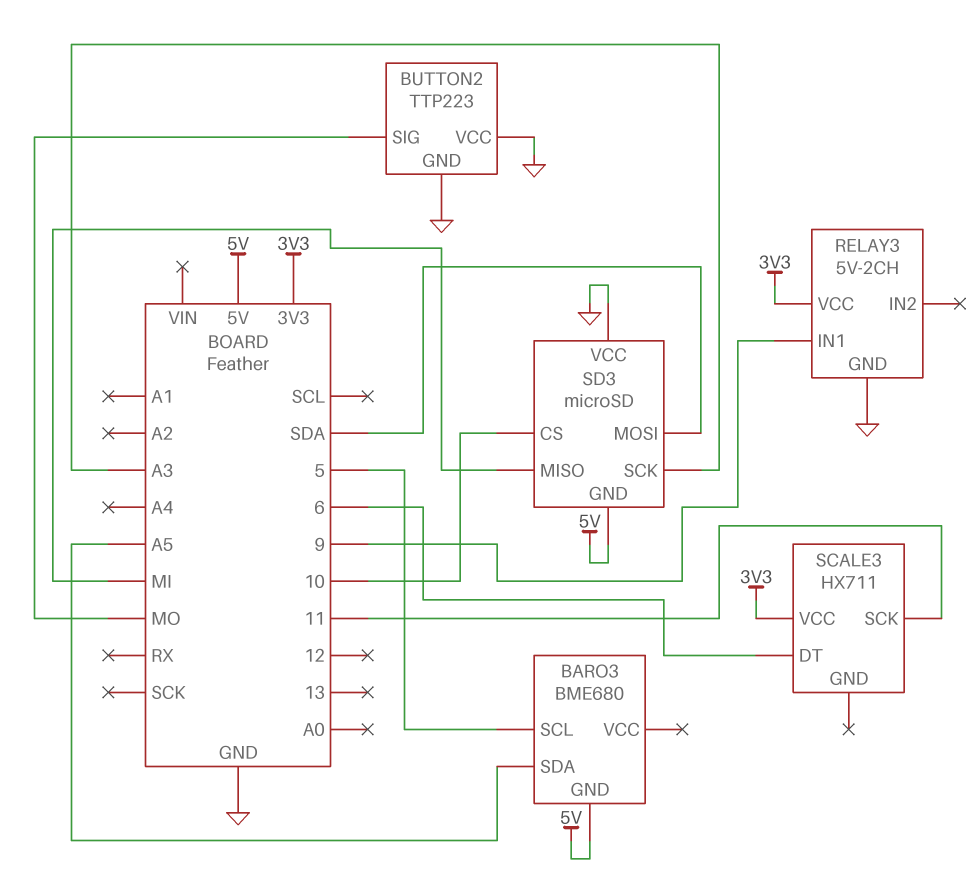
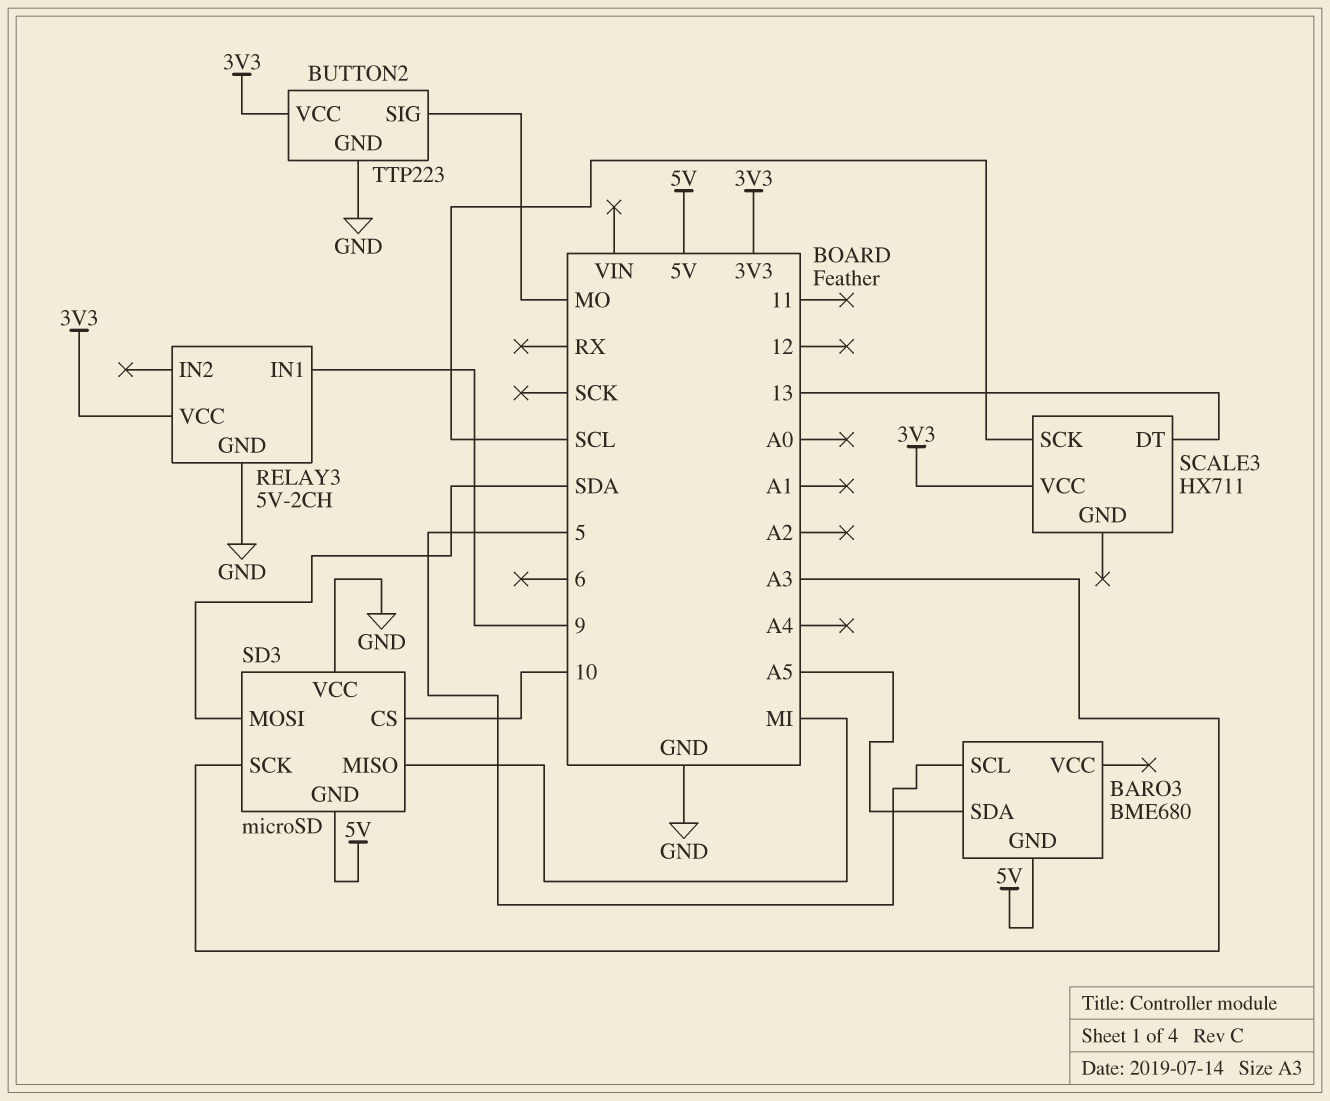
BUTTON2 pin VCC: GND -> 3V3
SCALE3 pin DT: 6 -> 13
SCALE3 pin SCK: 11 -> SCL

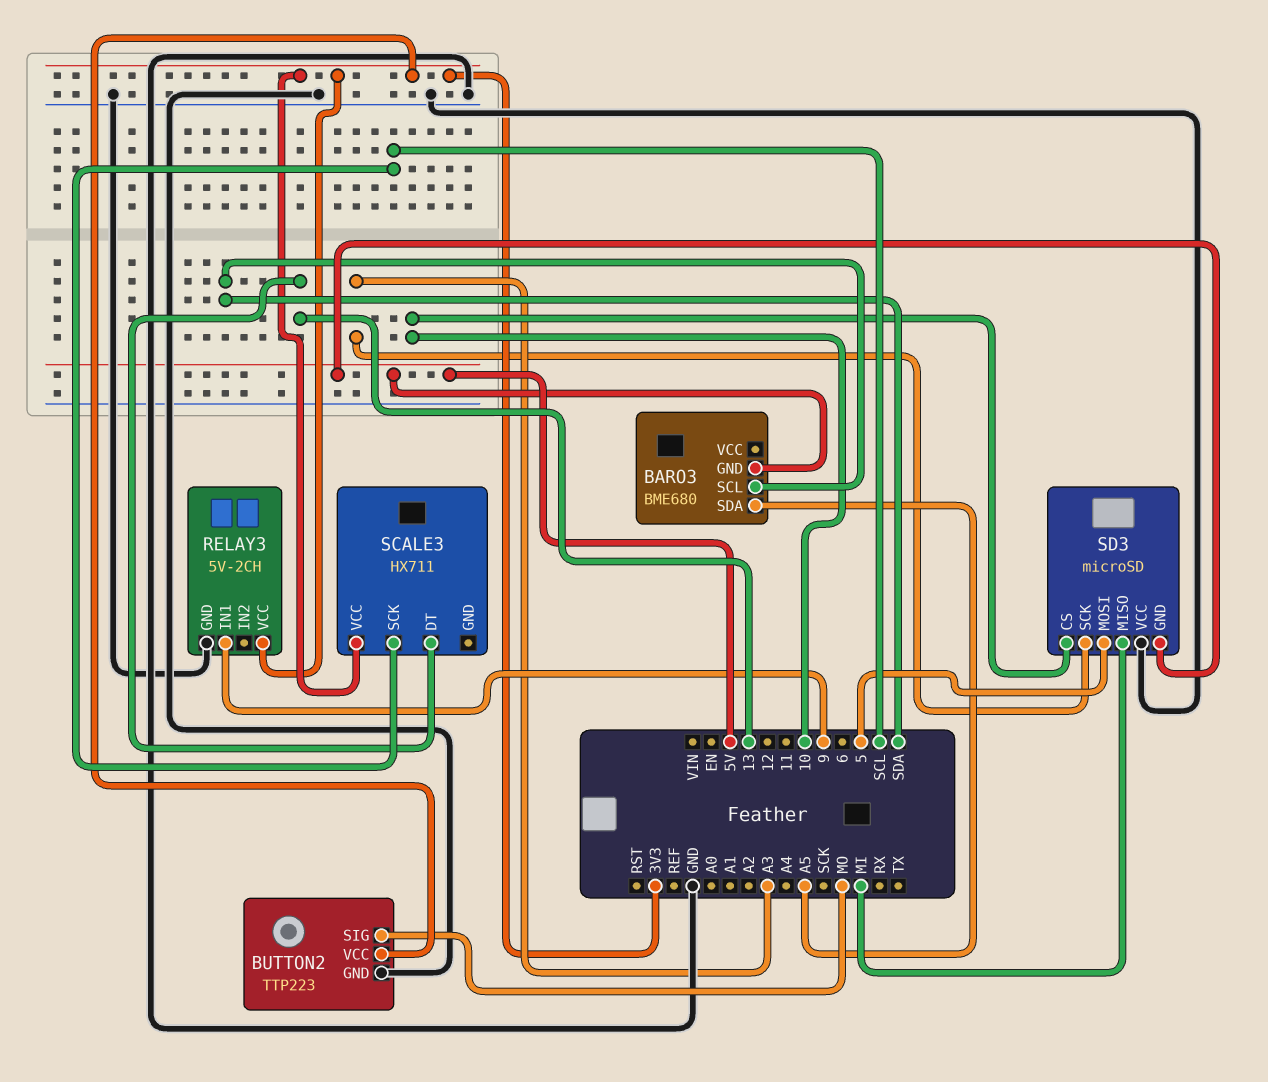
BARO3 pin SCL: 5 -> SDA
SD3 pin MOSI: SDA -> 5

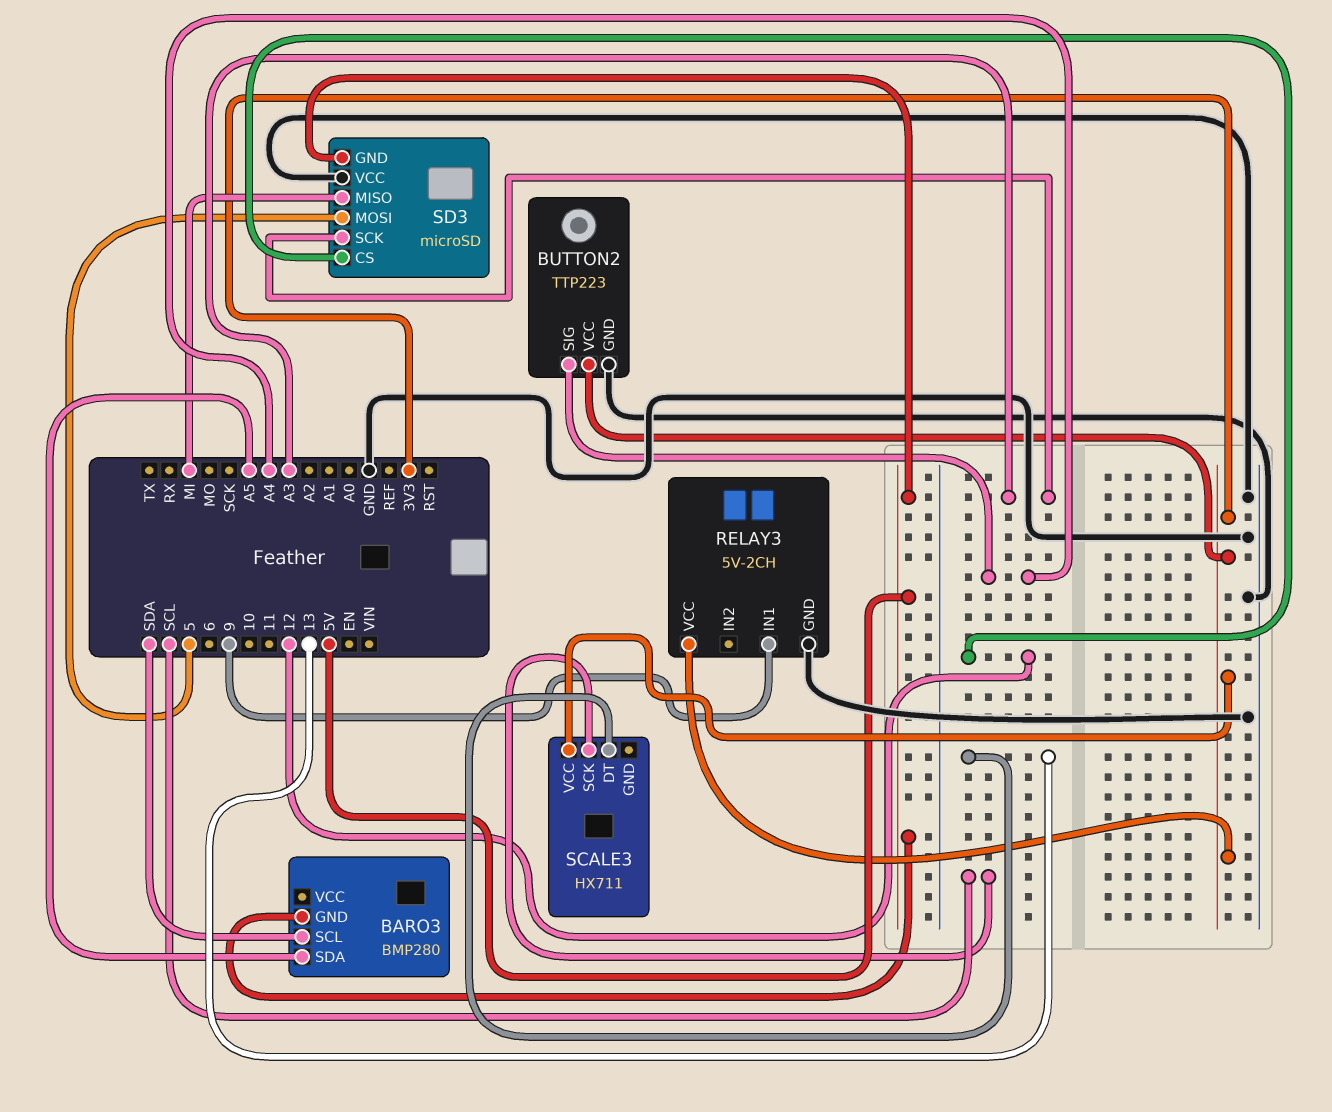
BARO3: BME680 -> BMP280
BUTTON2 pin SIG: MO -> A4
SD3 pin CS: 10 -> 12

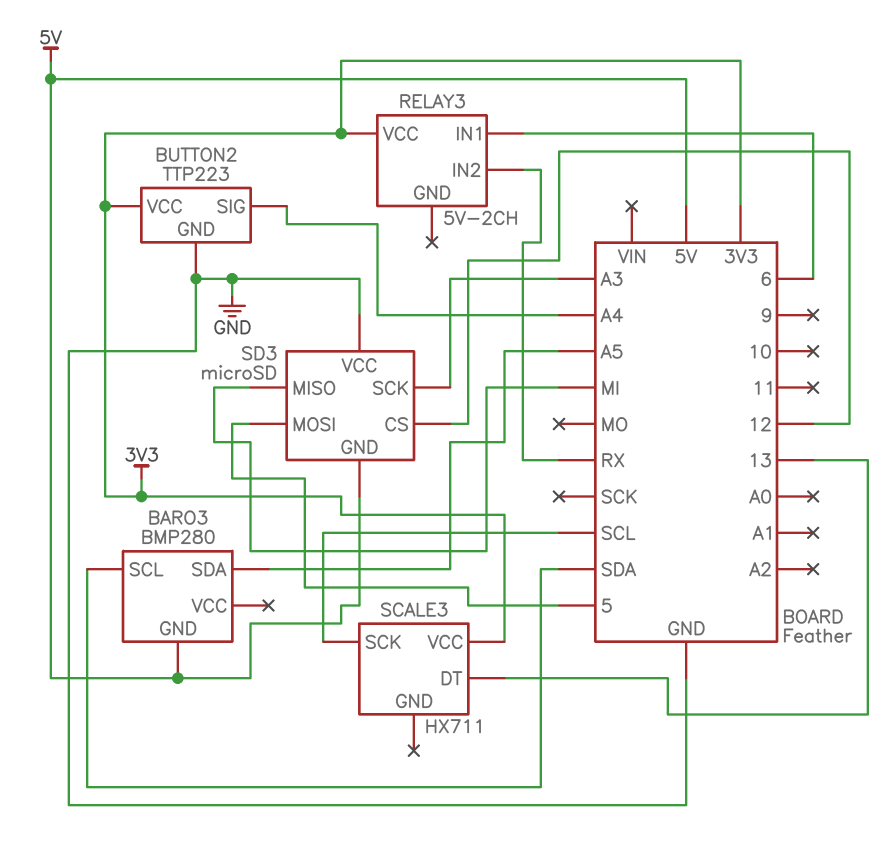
RELAY3 pin GND: GND -> none
RELAY3 pin IN1: 9 -> 6
RELAY3 pin IN2: none -> RX

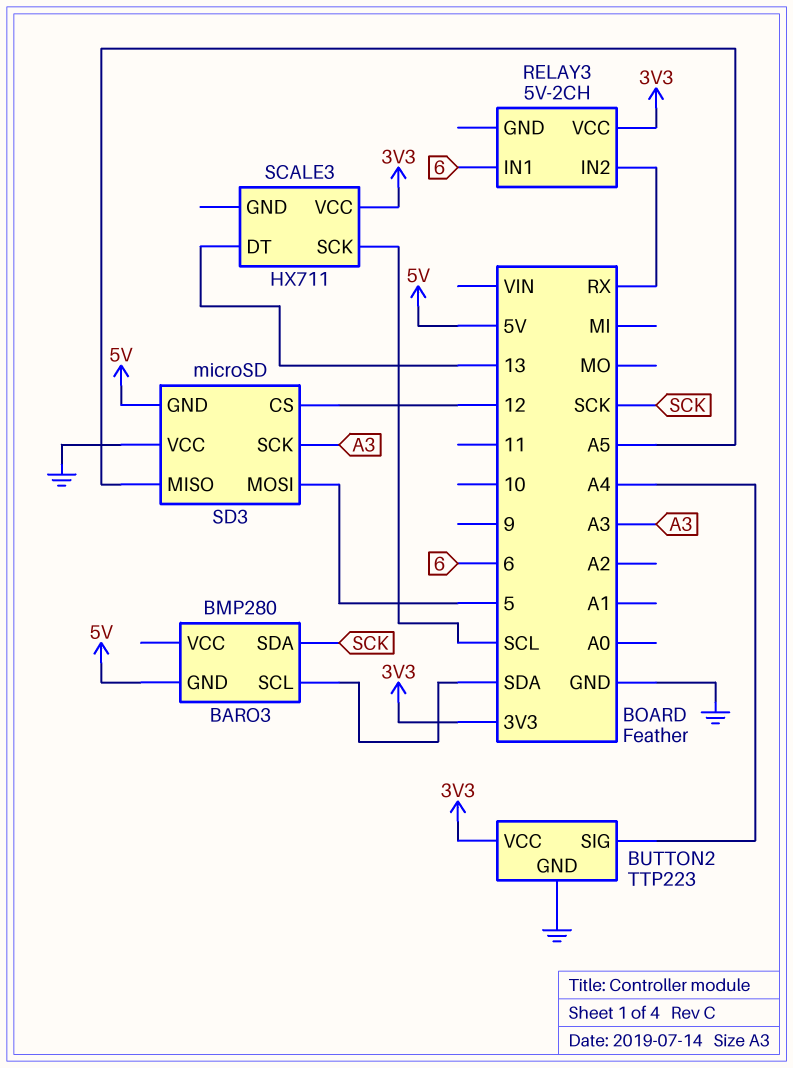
BARO3 pin SDA: A5 -> SCK
SD3 pin MISO: MI -> A5

